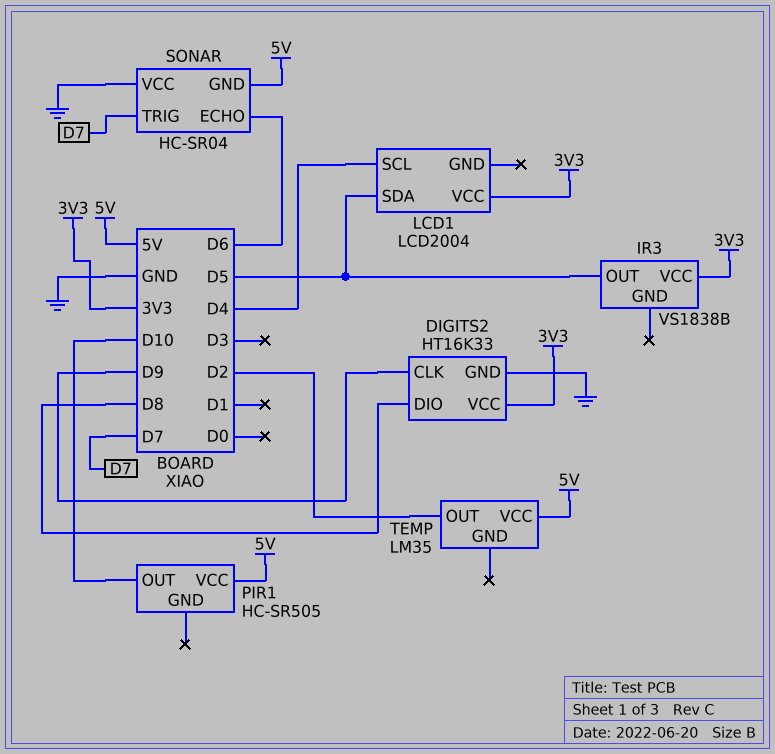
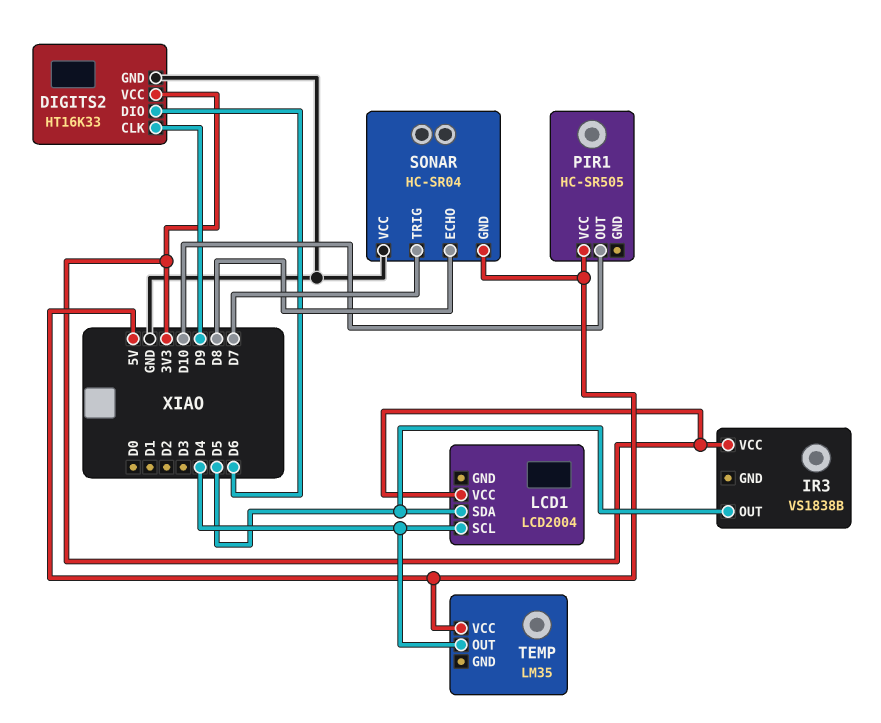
DIGITS2 pin DIO: D8 -> D6
SONAR pin ECHO: D6 -> D8
TEMP pin OUT: D2 -> D4

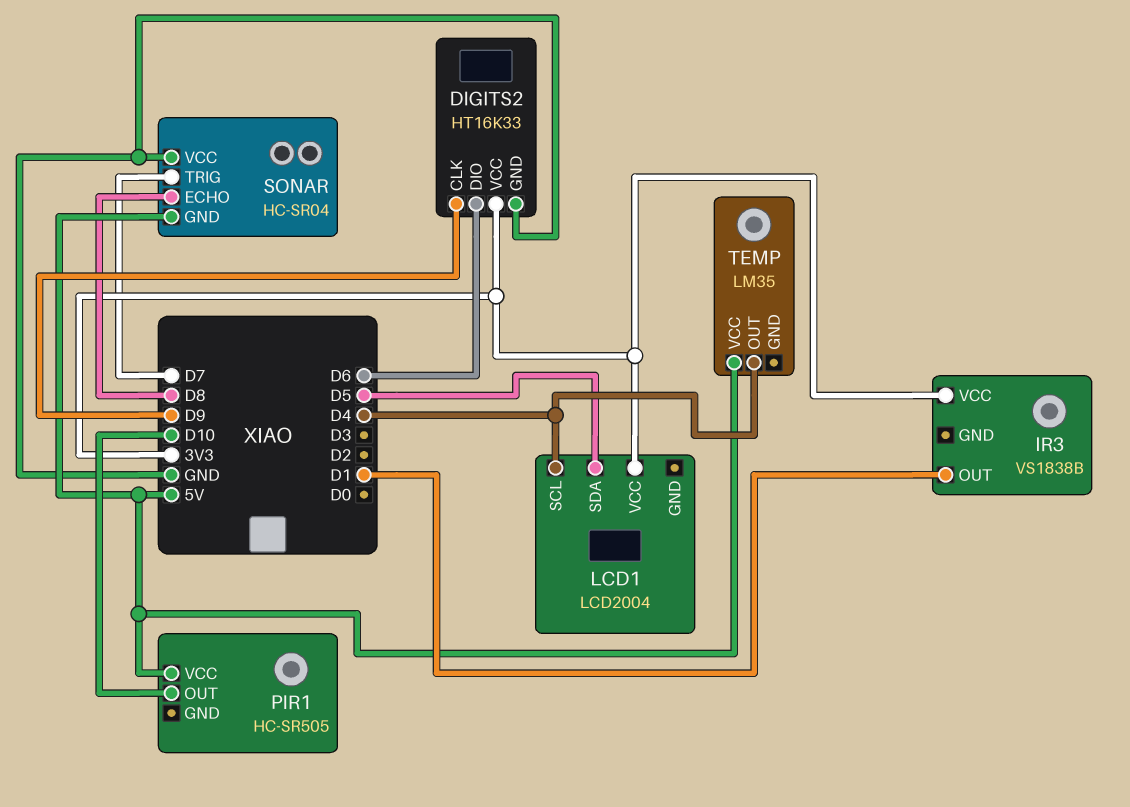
IR3 pin OUT: D5 -> D1

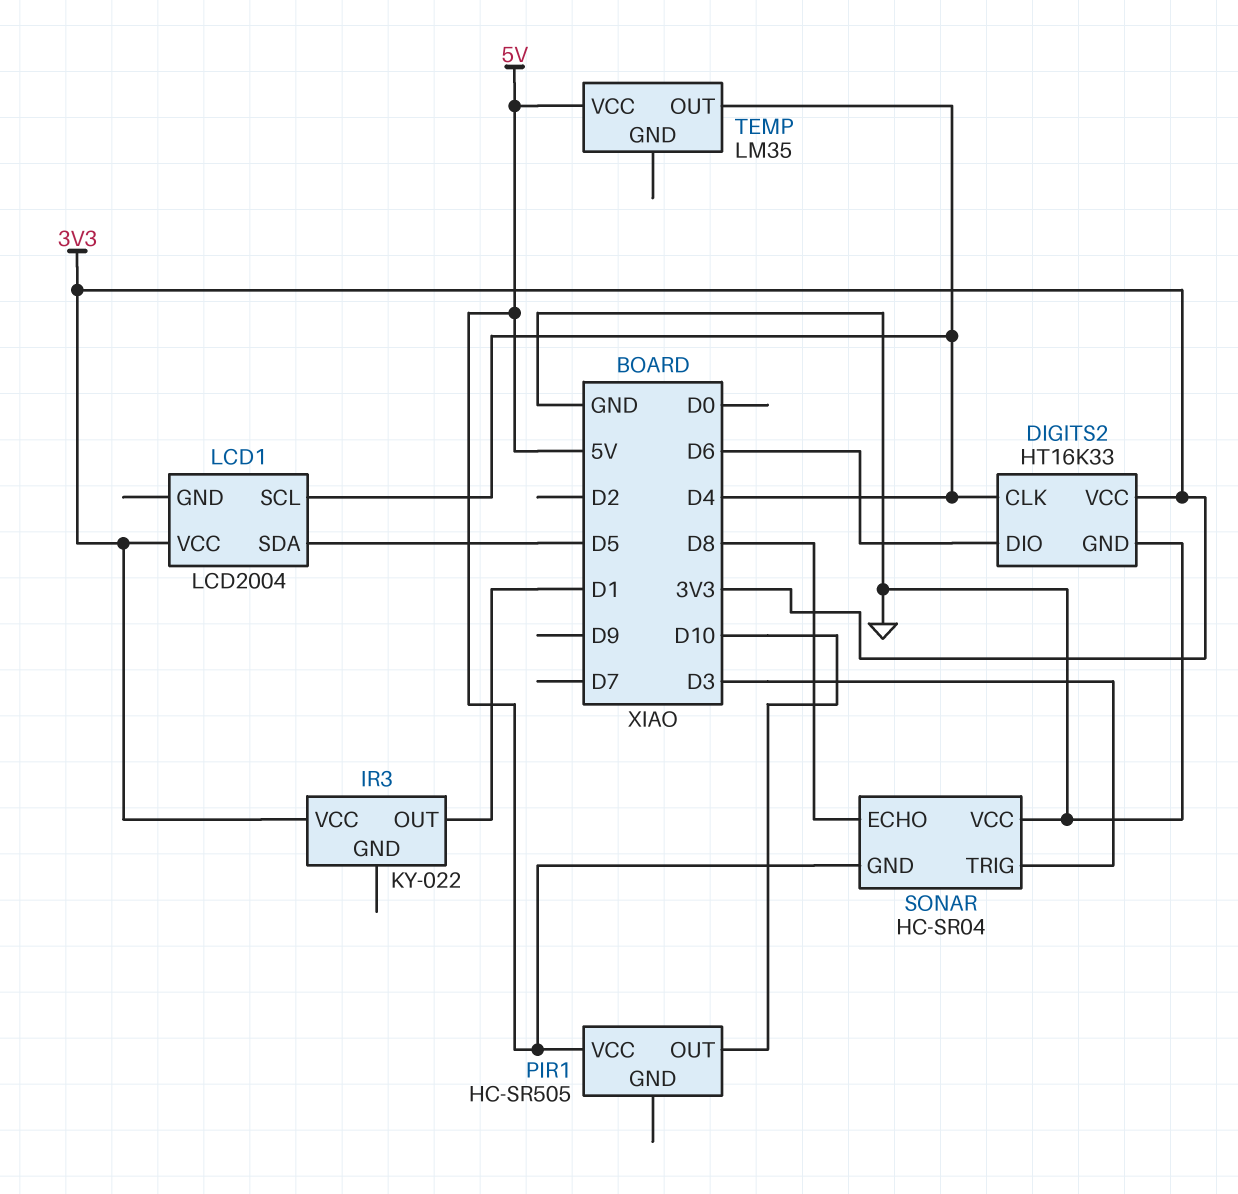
DIGITS2 pin CLK: D9 -> D4
IR3: VS1838B -> KY-022
SONAR pin TRIG: D7 -> D3

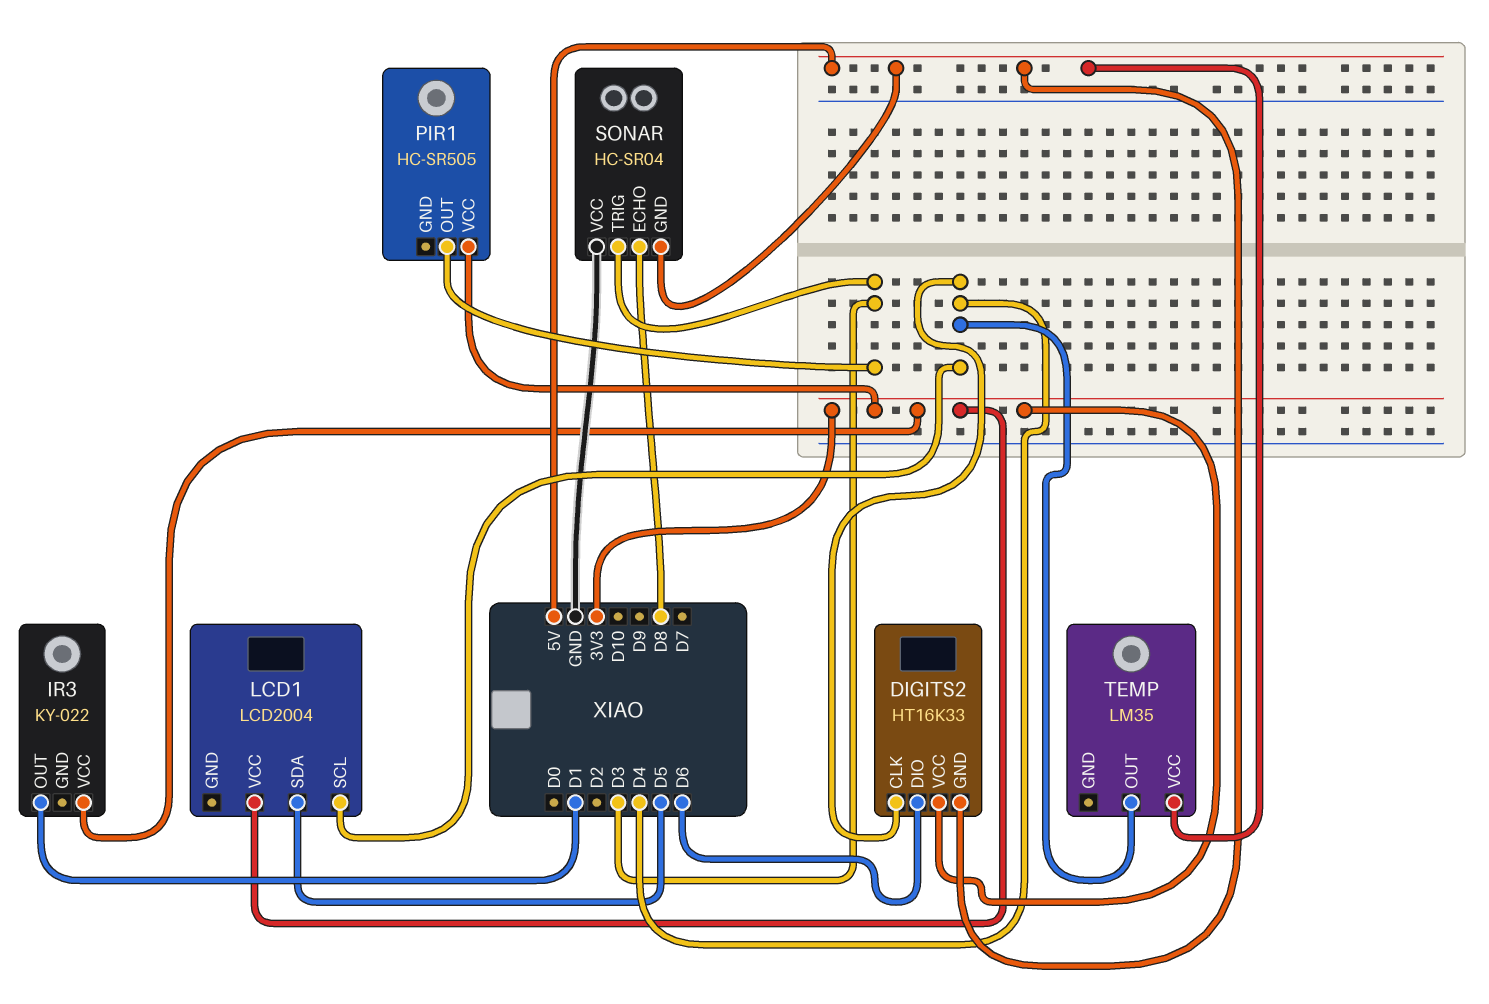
DIGITS2 pin GND: GND -> 5V
PIR1 pin OUT: D10 -> D3
PIR1 pin VCC: 5V -> 3V3

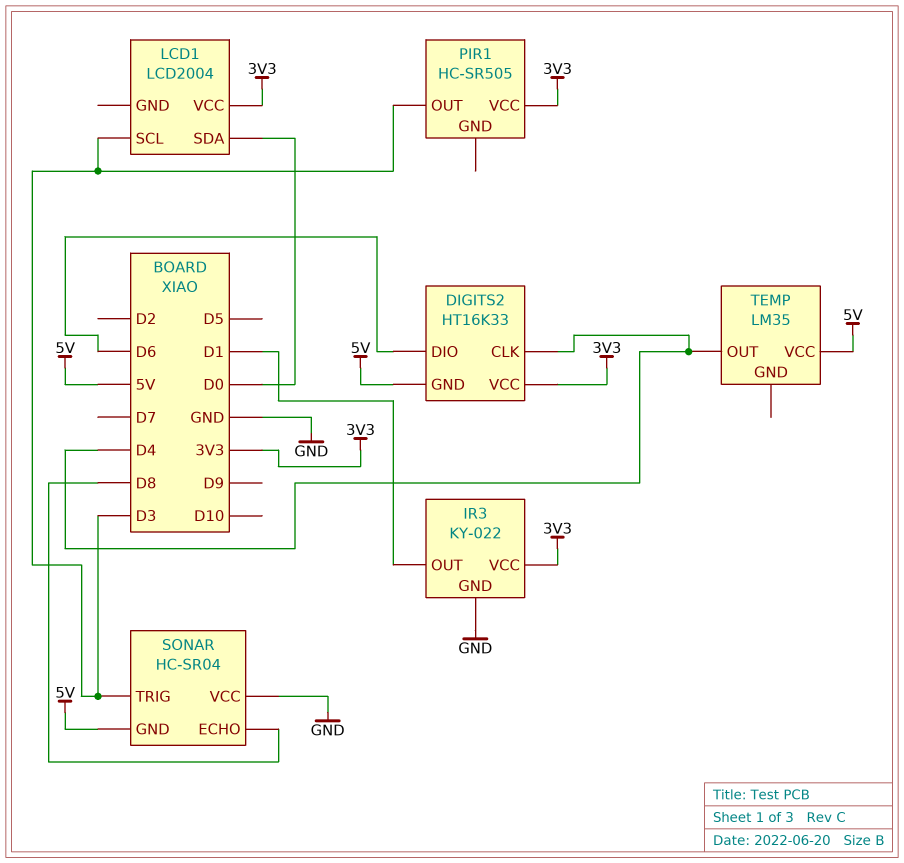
IR3 pin GND: none -> GND
LCD1 pin SCL: D4 -> D3
LCD1 pin SDA: D5 -> D0

